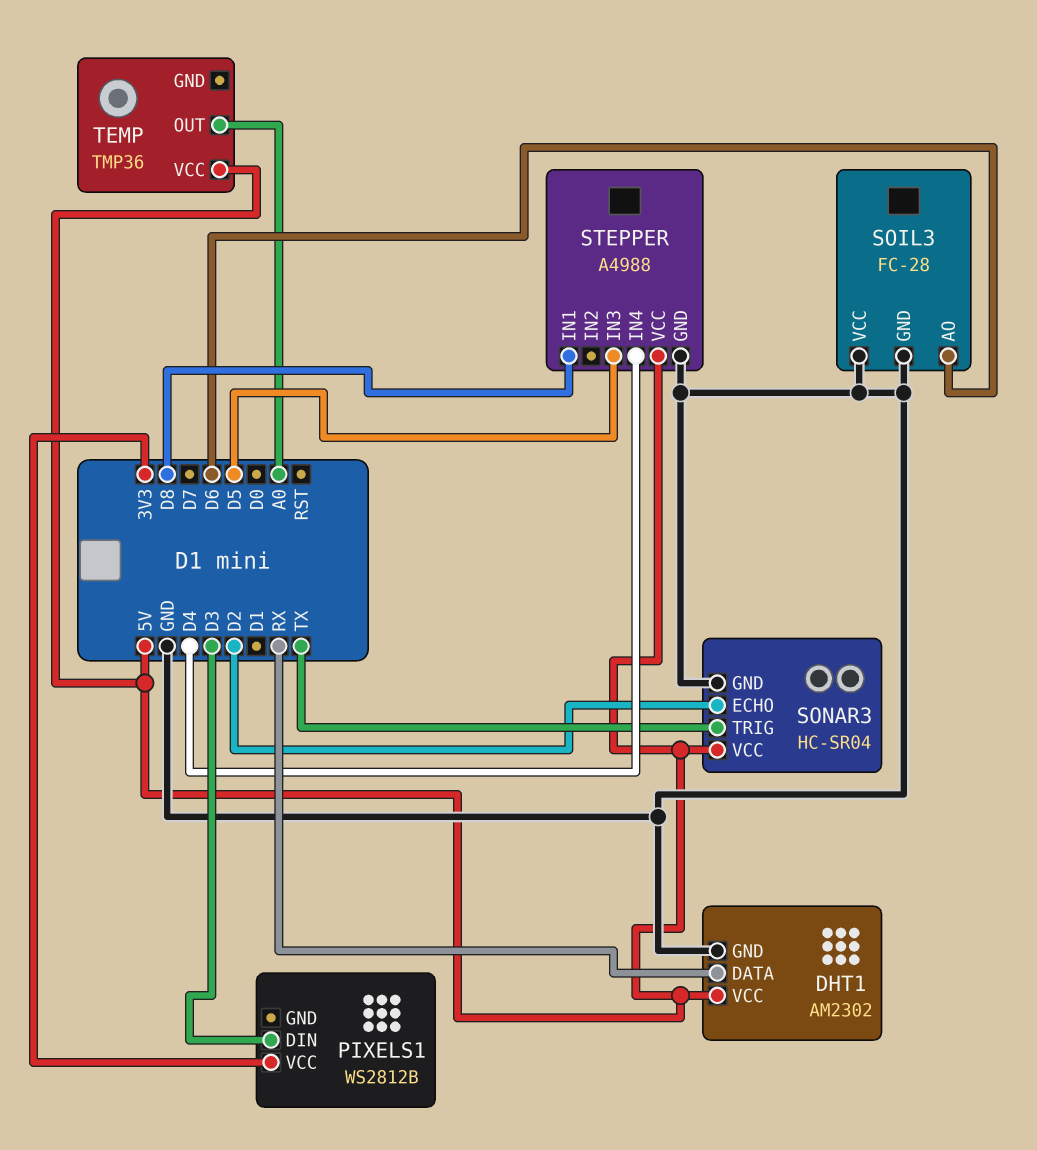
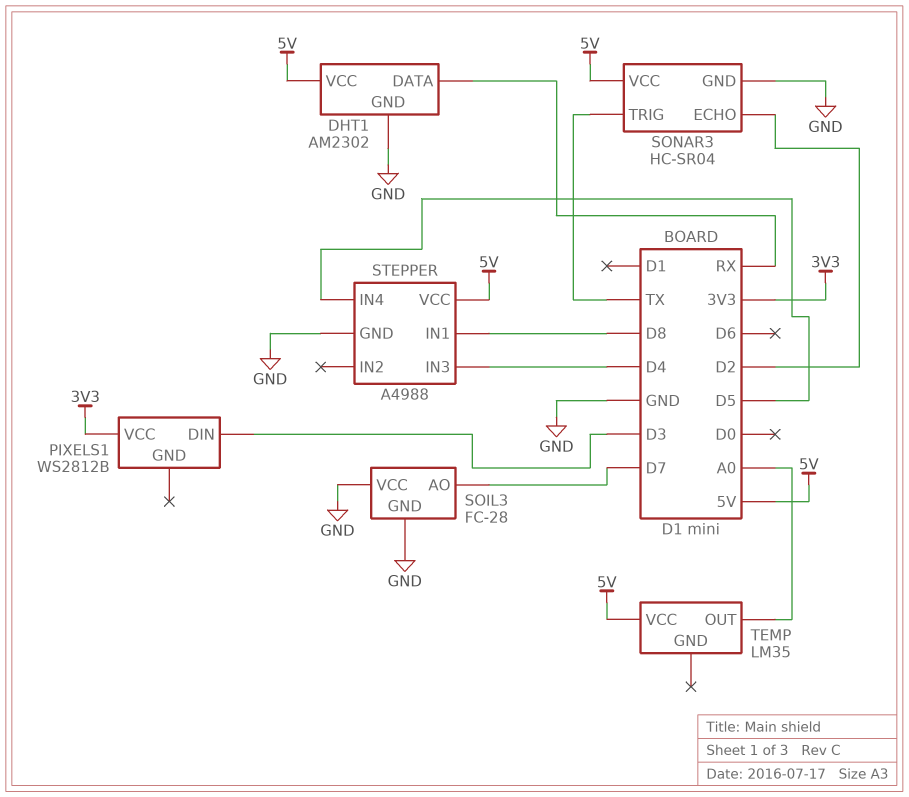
SOIL3 pin AO: D6 -> D7
STEPPER pin IN3: D5 -> D4
STEPPER pin IN4: D4 -> D5
TEMP: TMP36 -> LM35

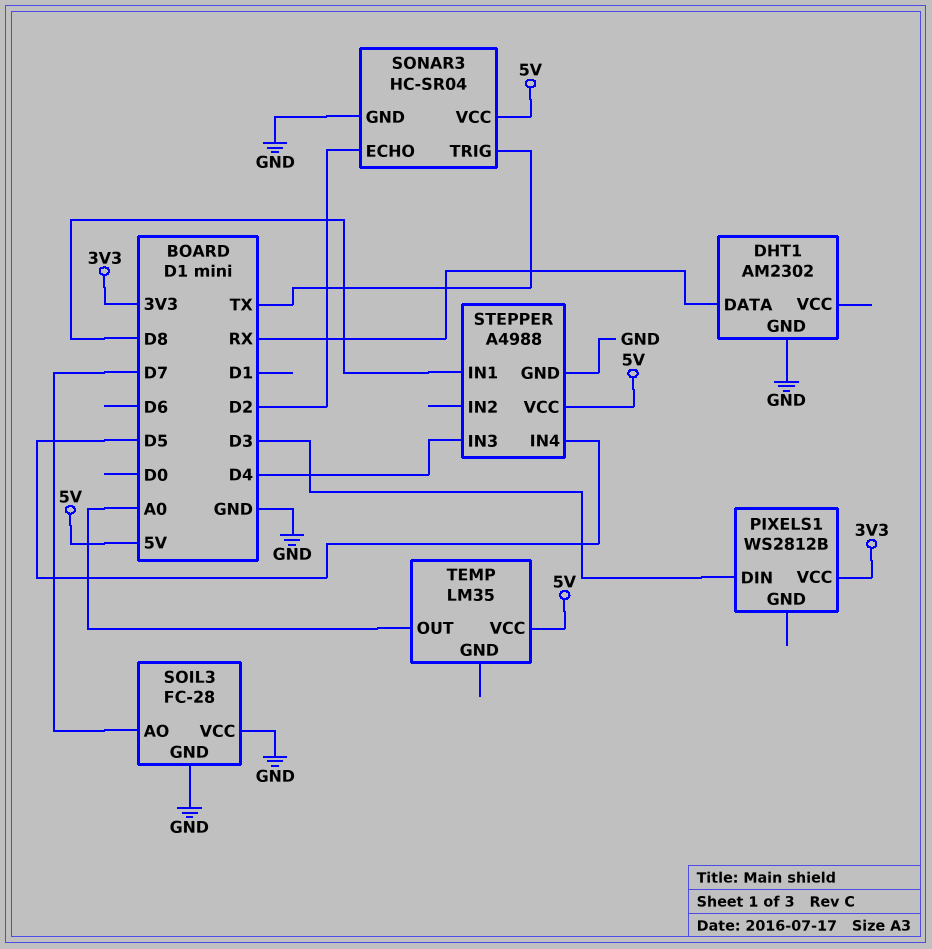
DHT1 pin VCC: 5V -> none

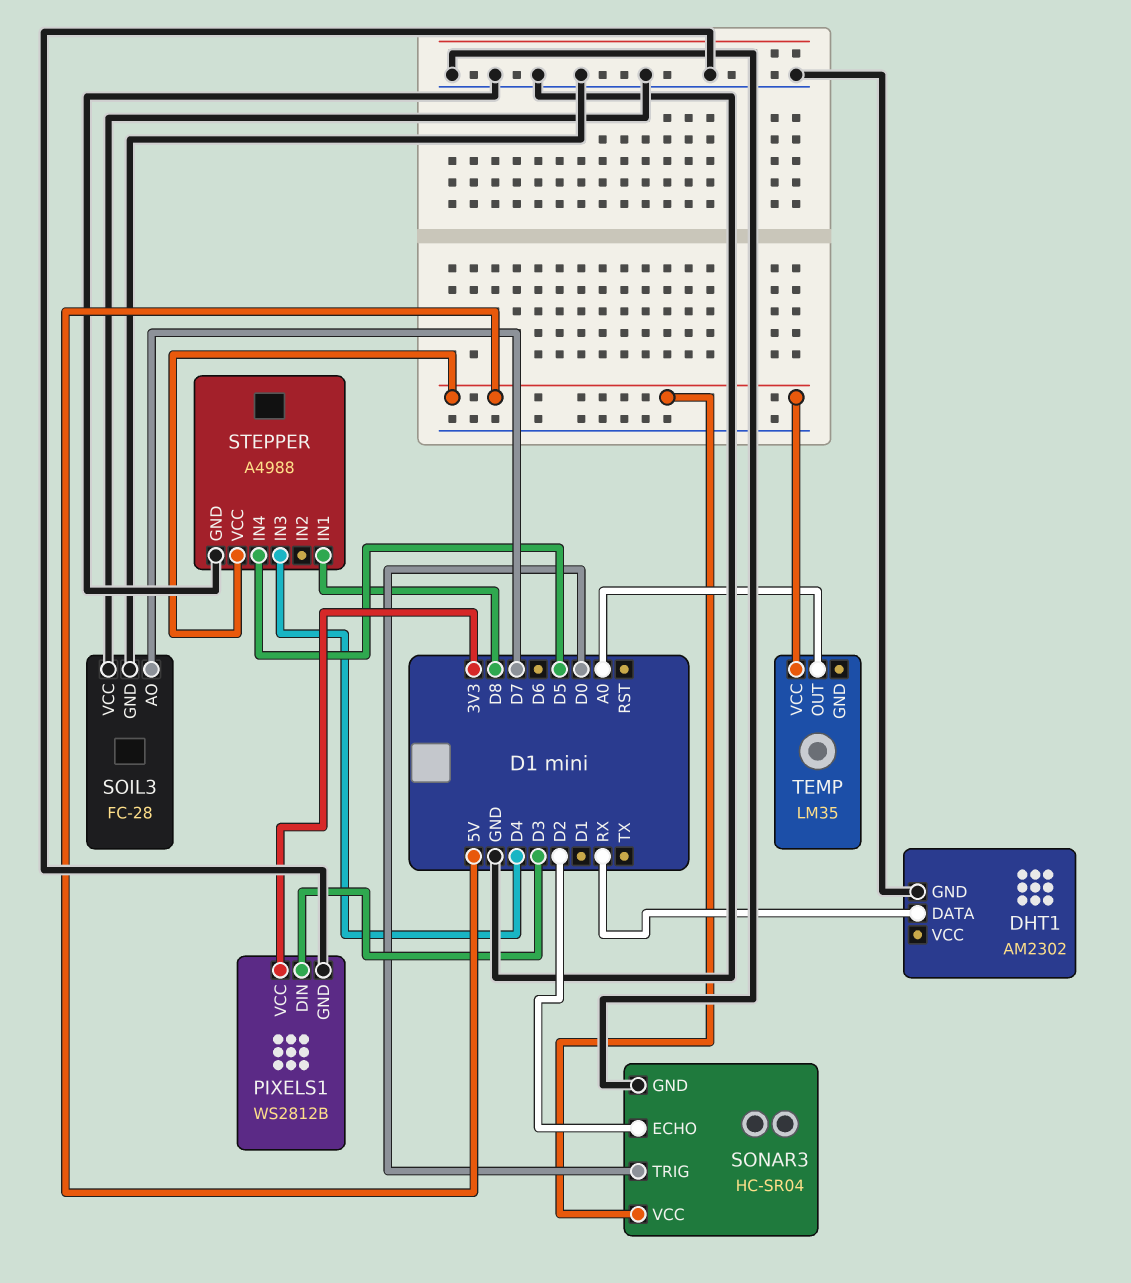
PIXELS1 pin GND: none -> GND
SONAR3 pin TRIG: TX -> D0

